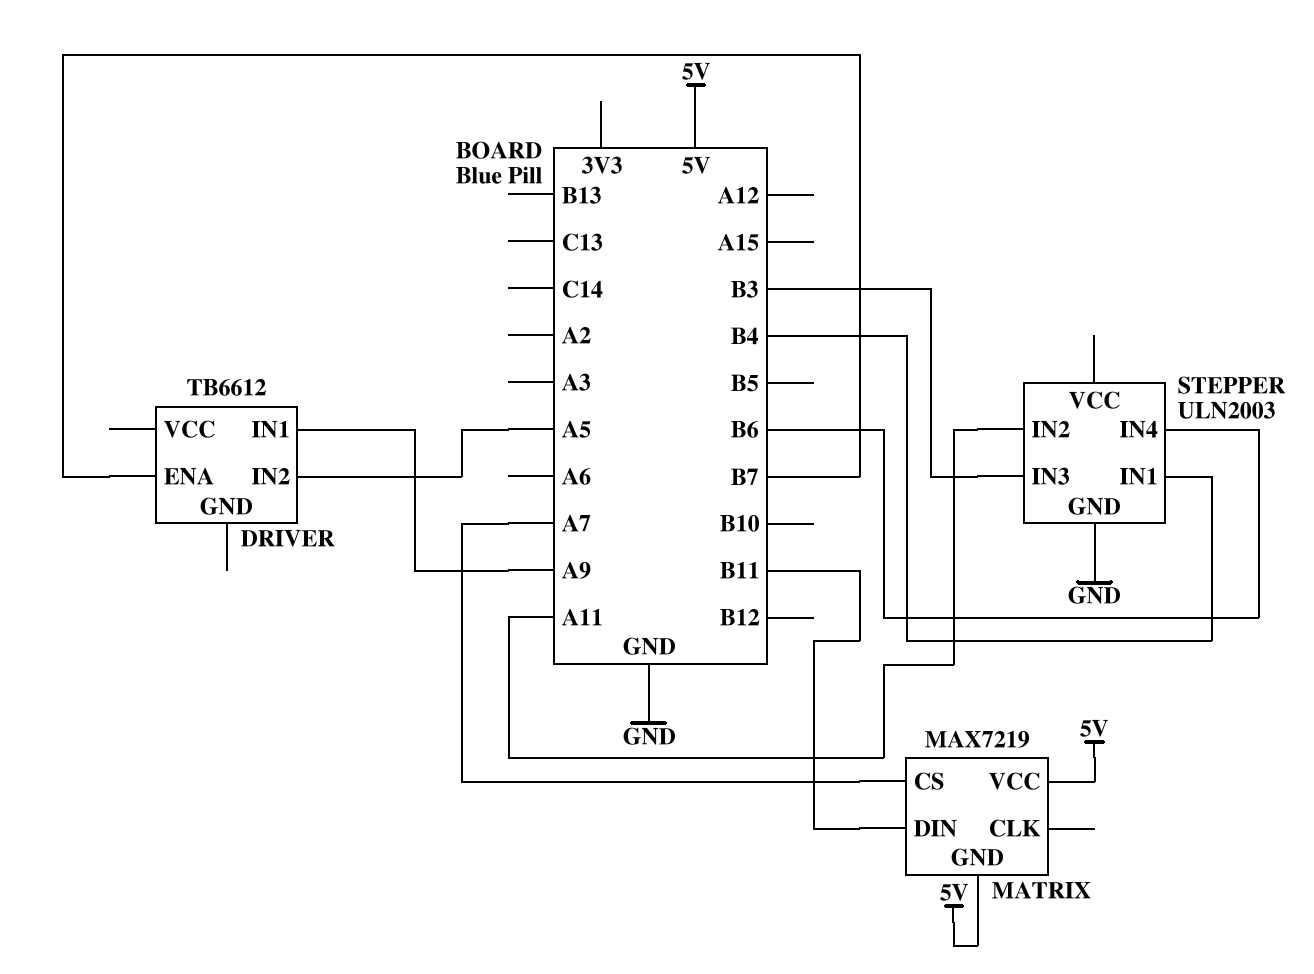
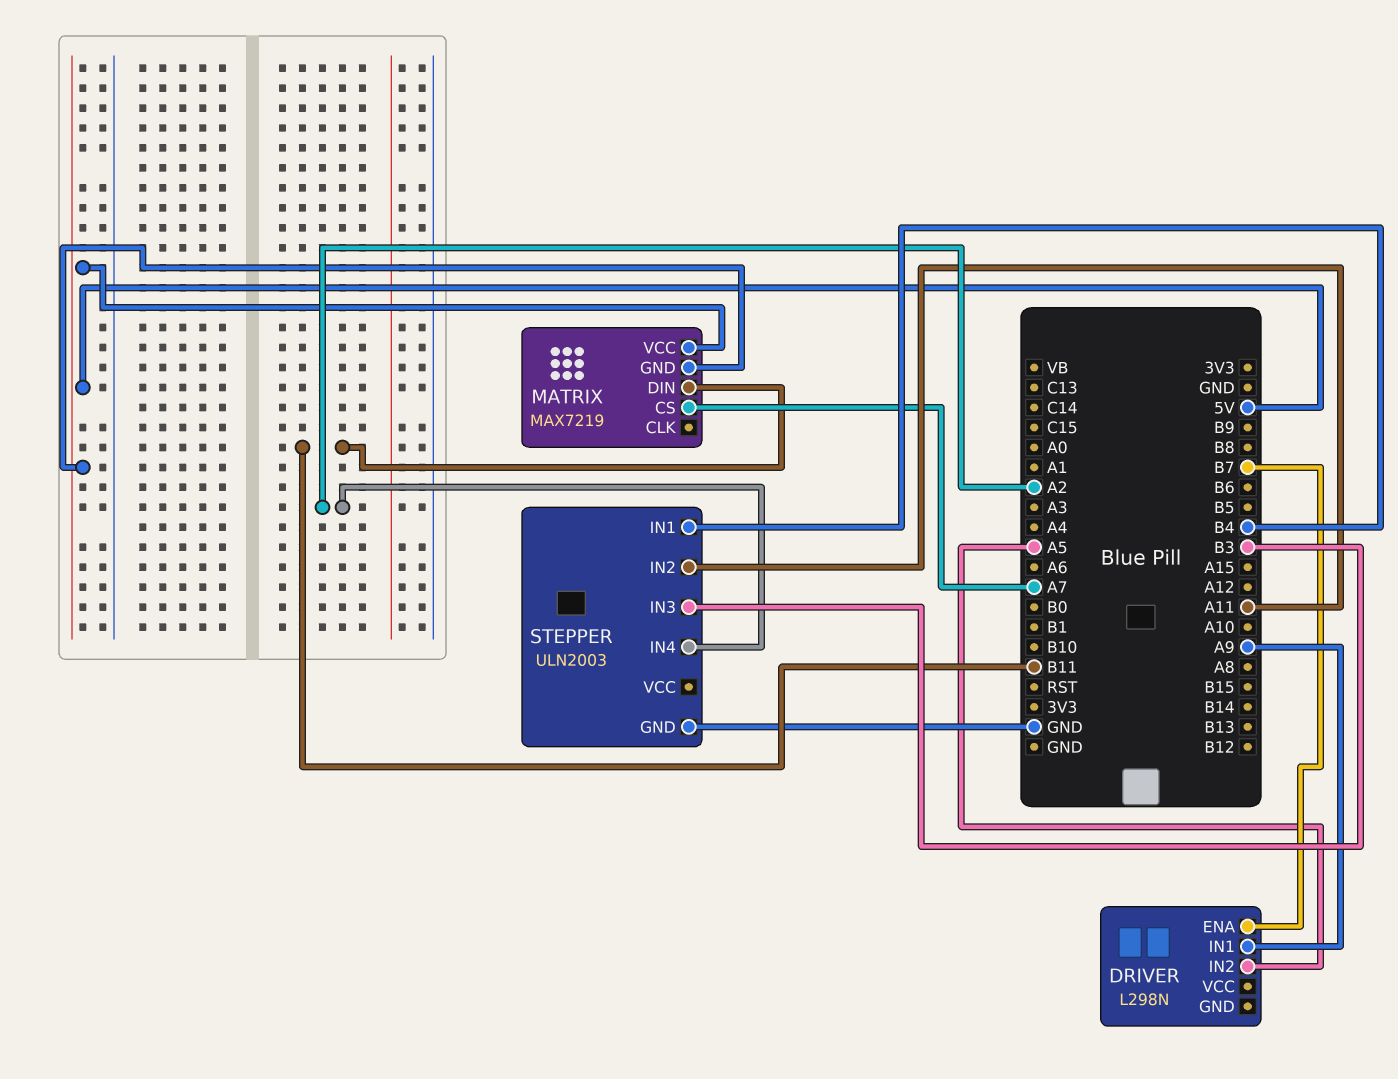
DRIVER: TB6612 -> L298N
STEPPER pin IN4: B6 -> A2

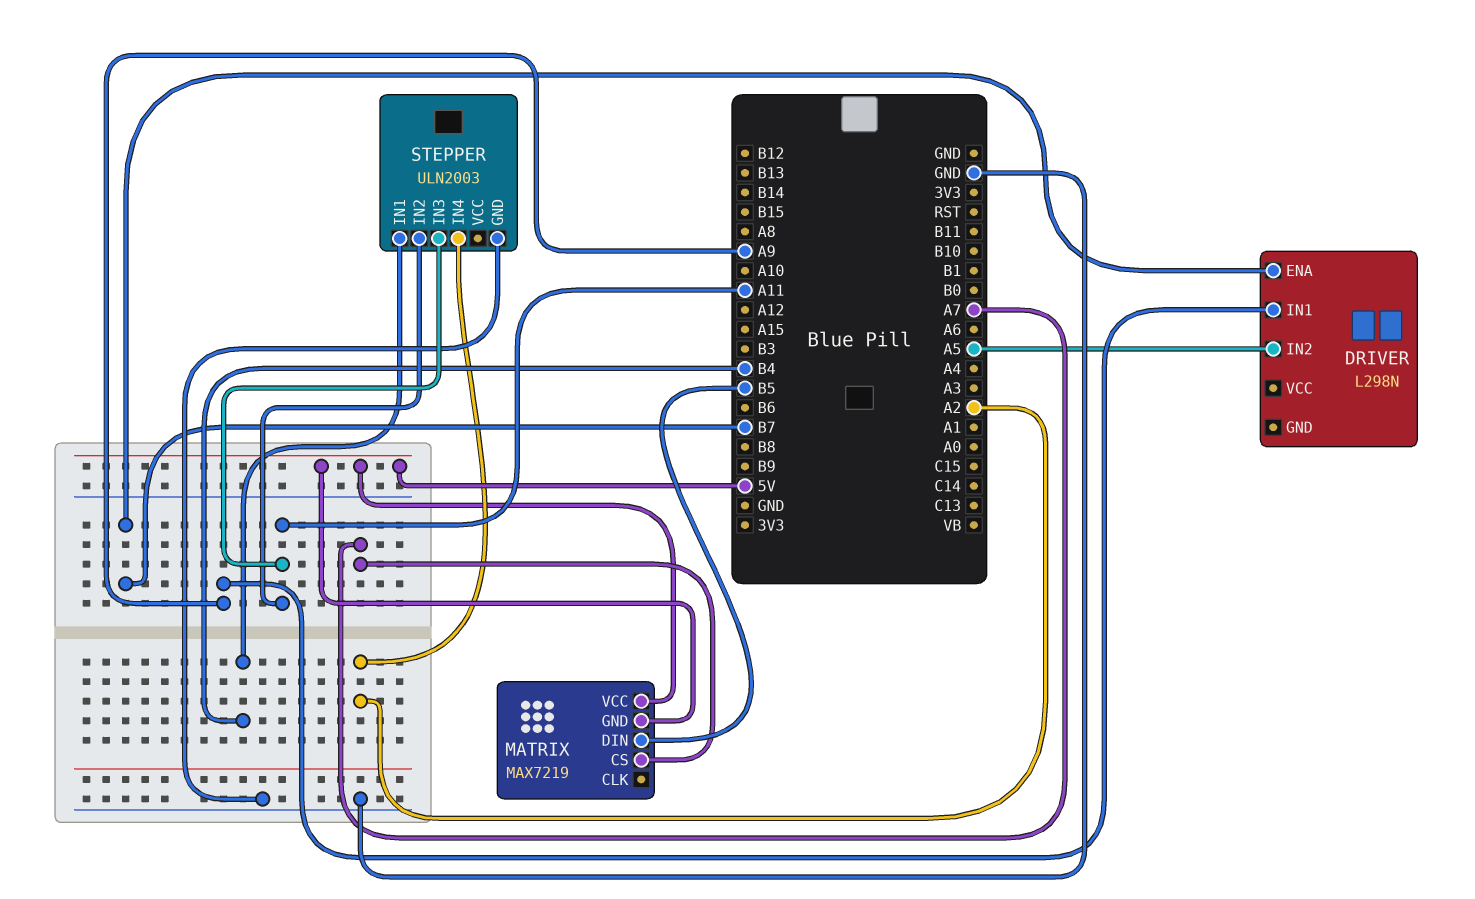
MATRIX pin DIN: B11 -> B5
STEPPER pin IN3: B3 -> A11

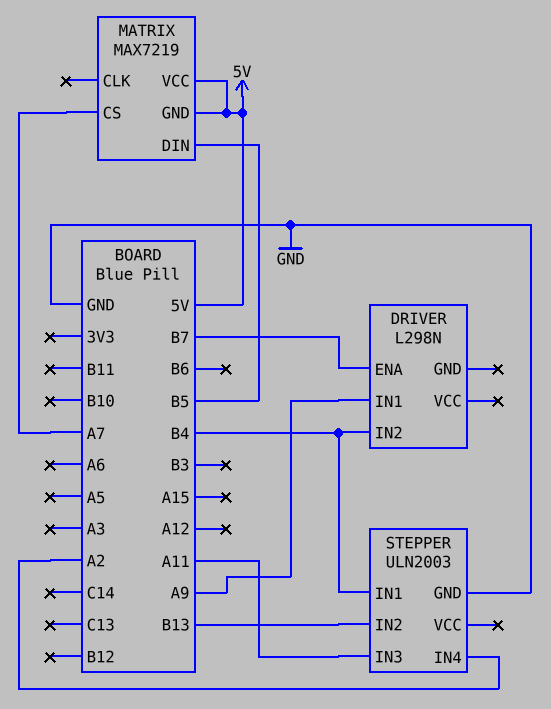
DRIVER pin IN2: A5 -> B4
STEPPER pin IN2: A11 -> B13

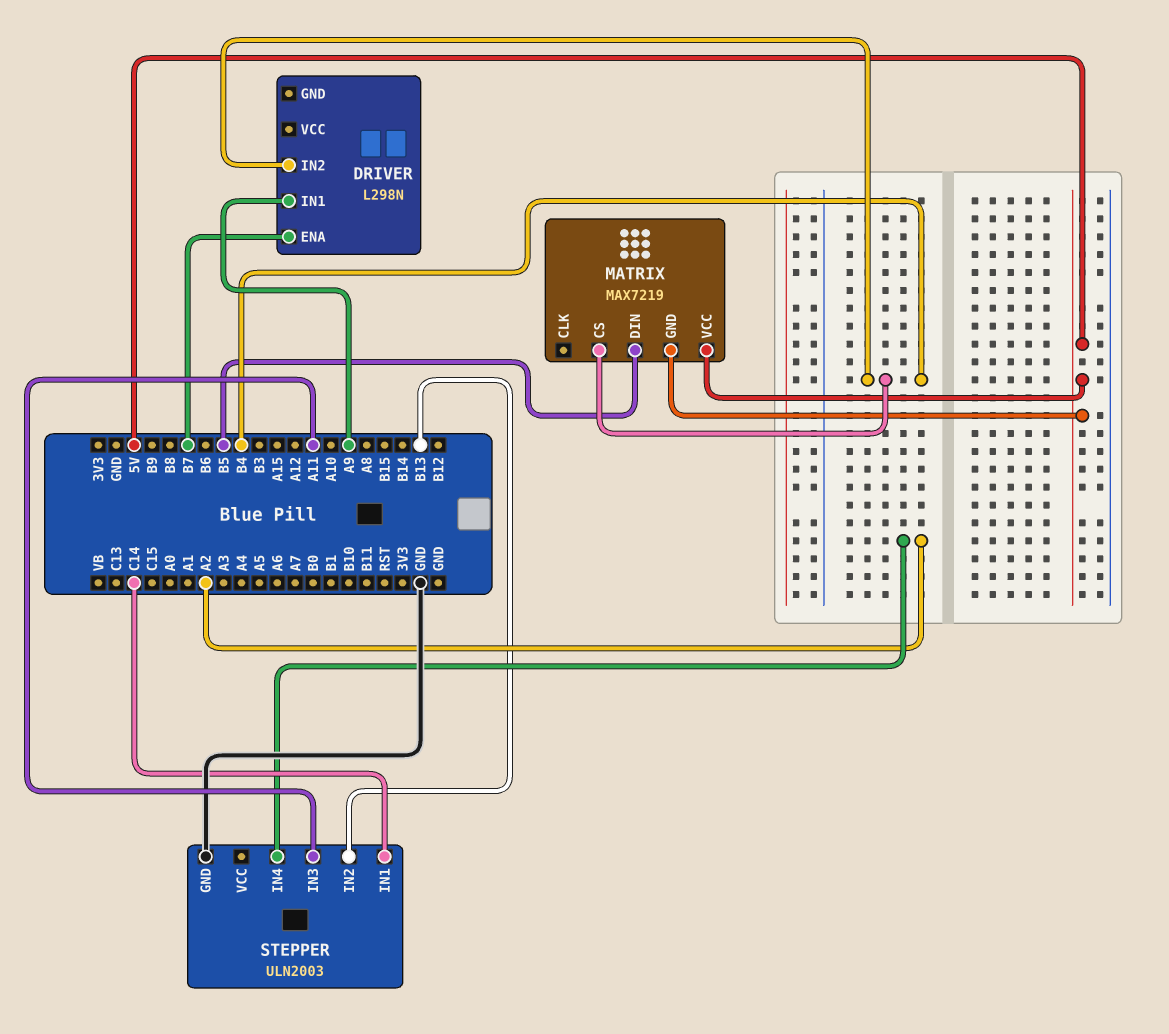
MATRIX pin CS: A7 -> B4
STEPPER pin IN1: B4 -> C14

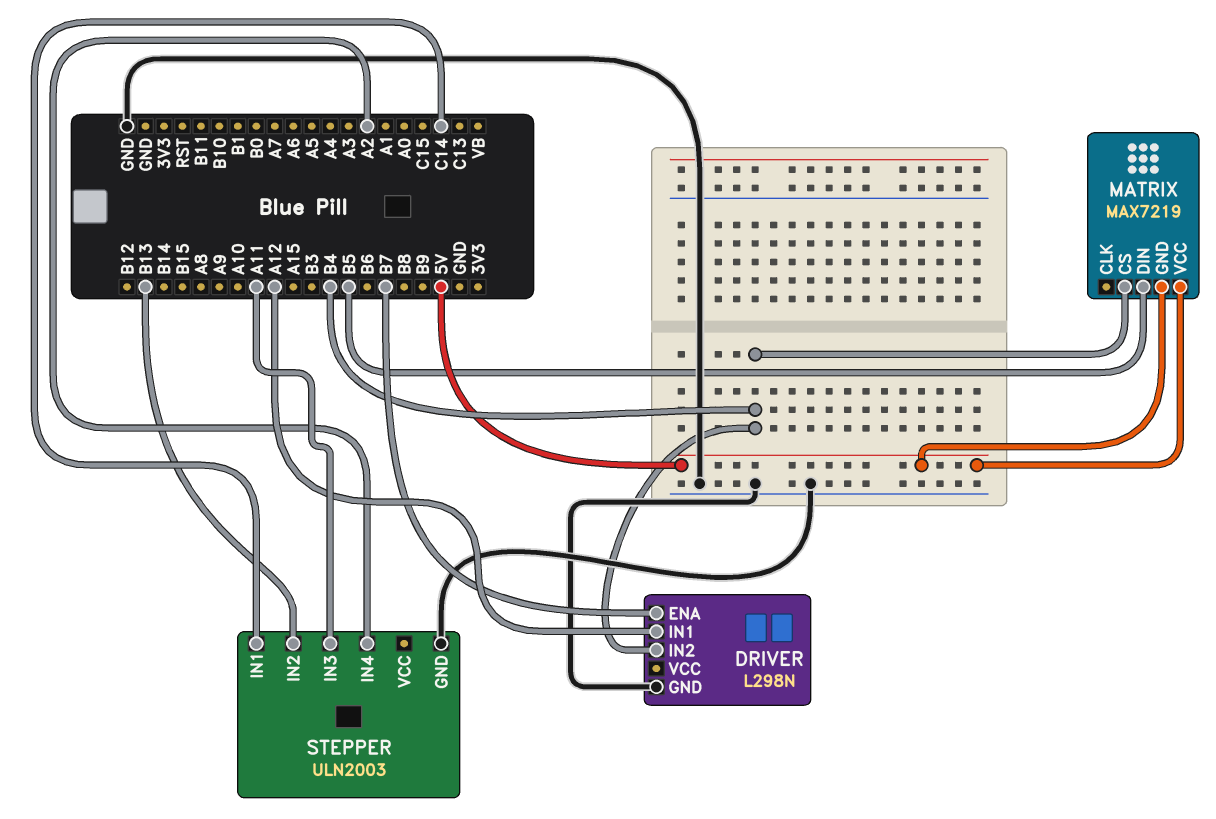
DRIVER pin GND: none -> GND
DRIVER pin IN1: A9 -> A12

